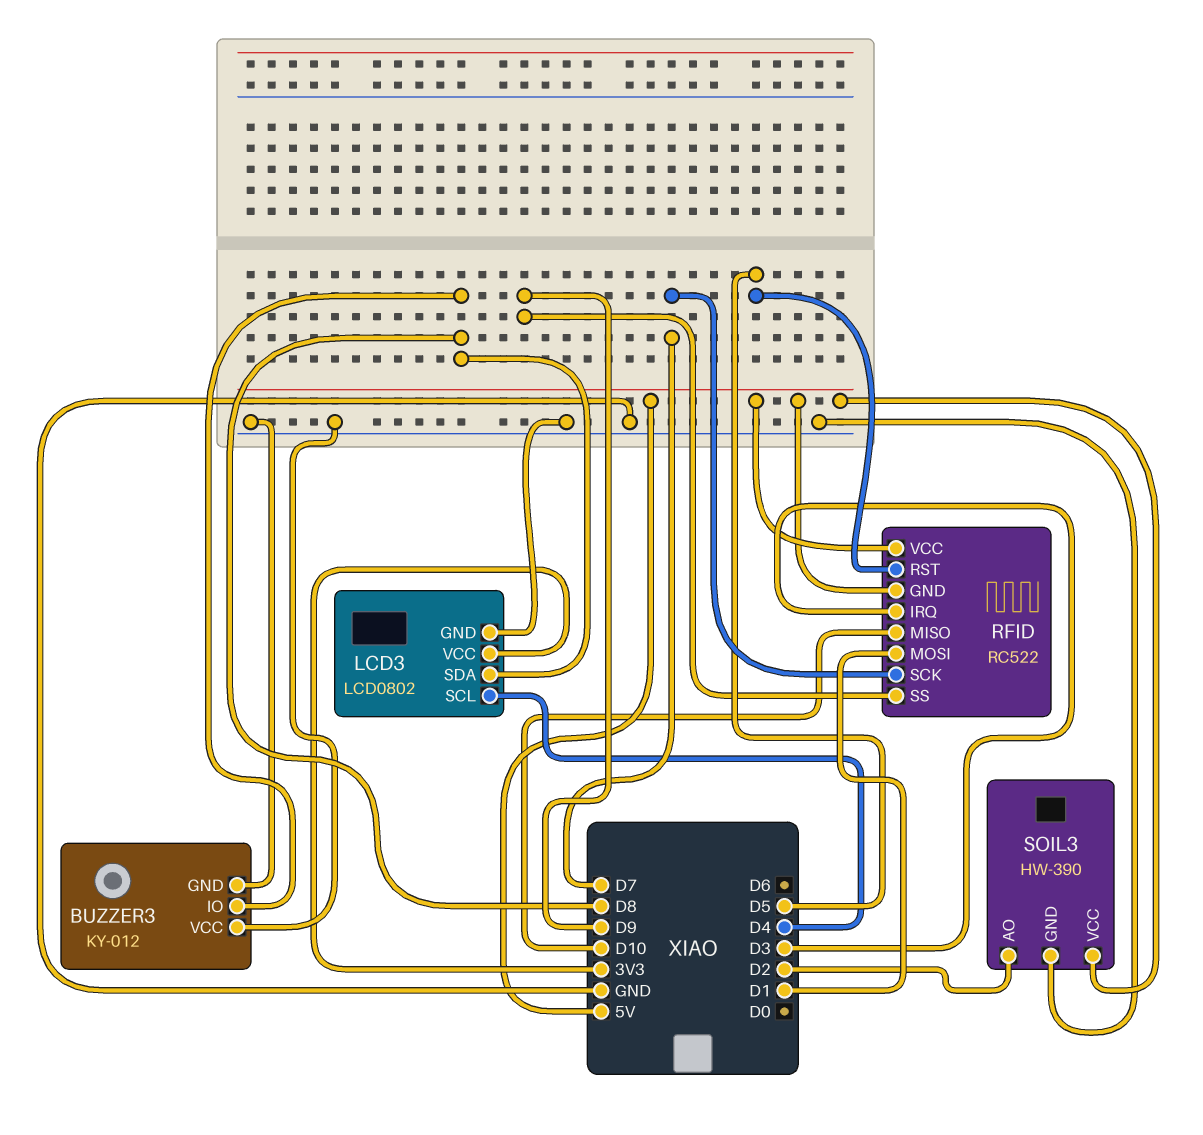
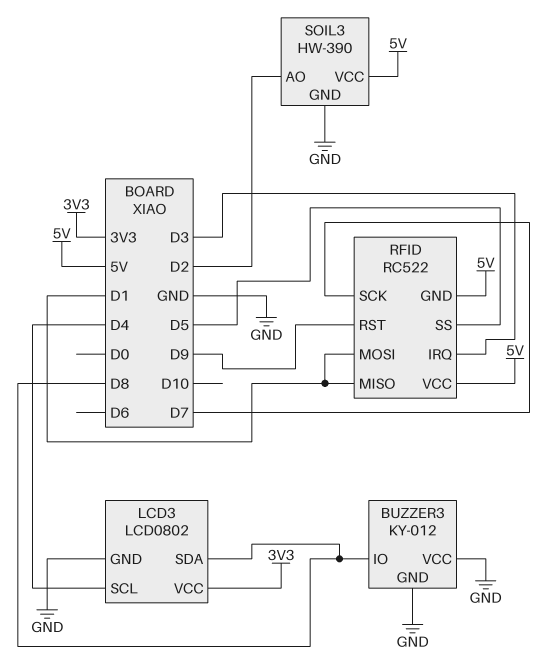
RFID pin MISO: D10 -> D1
RFID pin RST: D5 -> D9
RFID pin SS: D9 -> D5

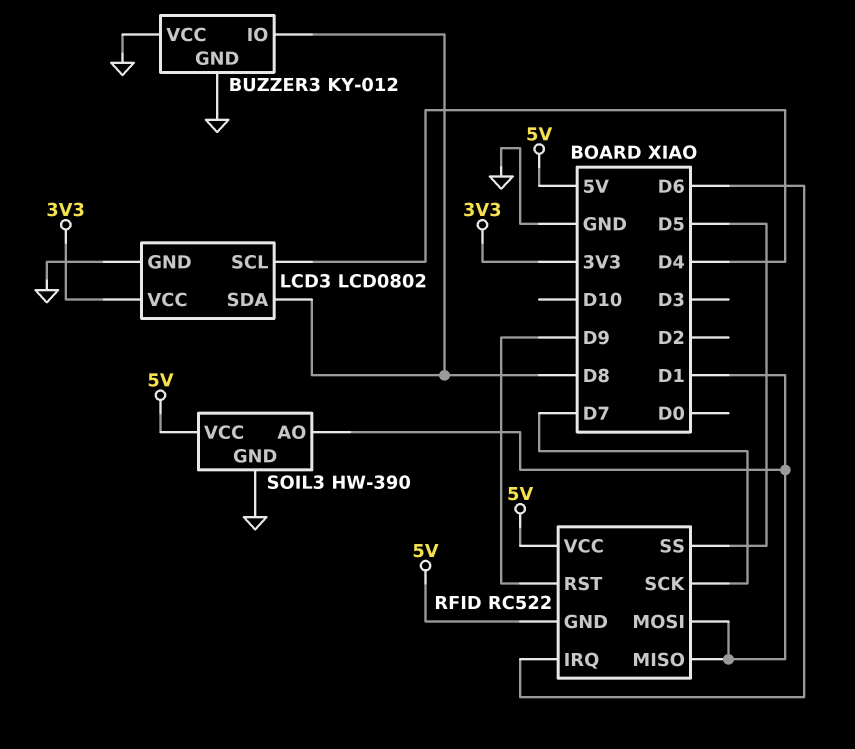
RFID pin IRQ: D3 -> D6
SOIL3 pin AO: D2 -> D1

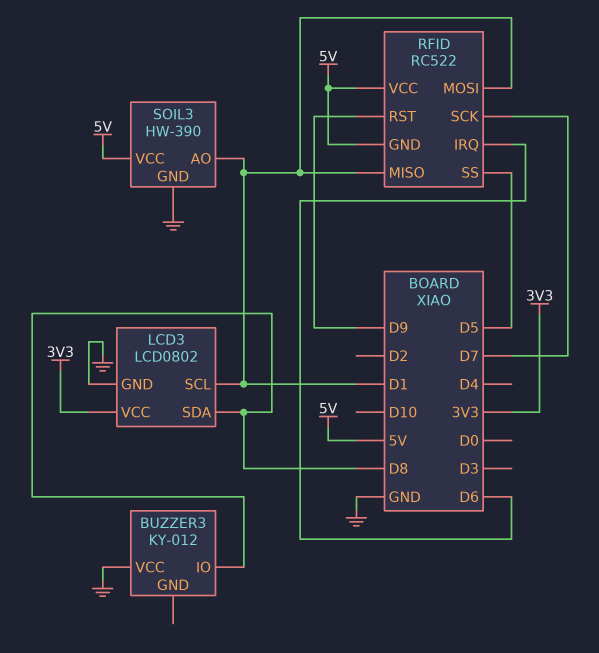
BUZZER3 pin GND: GND -> none
LCD3 pin SCL: D4 -> D1

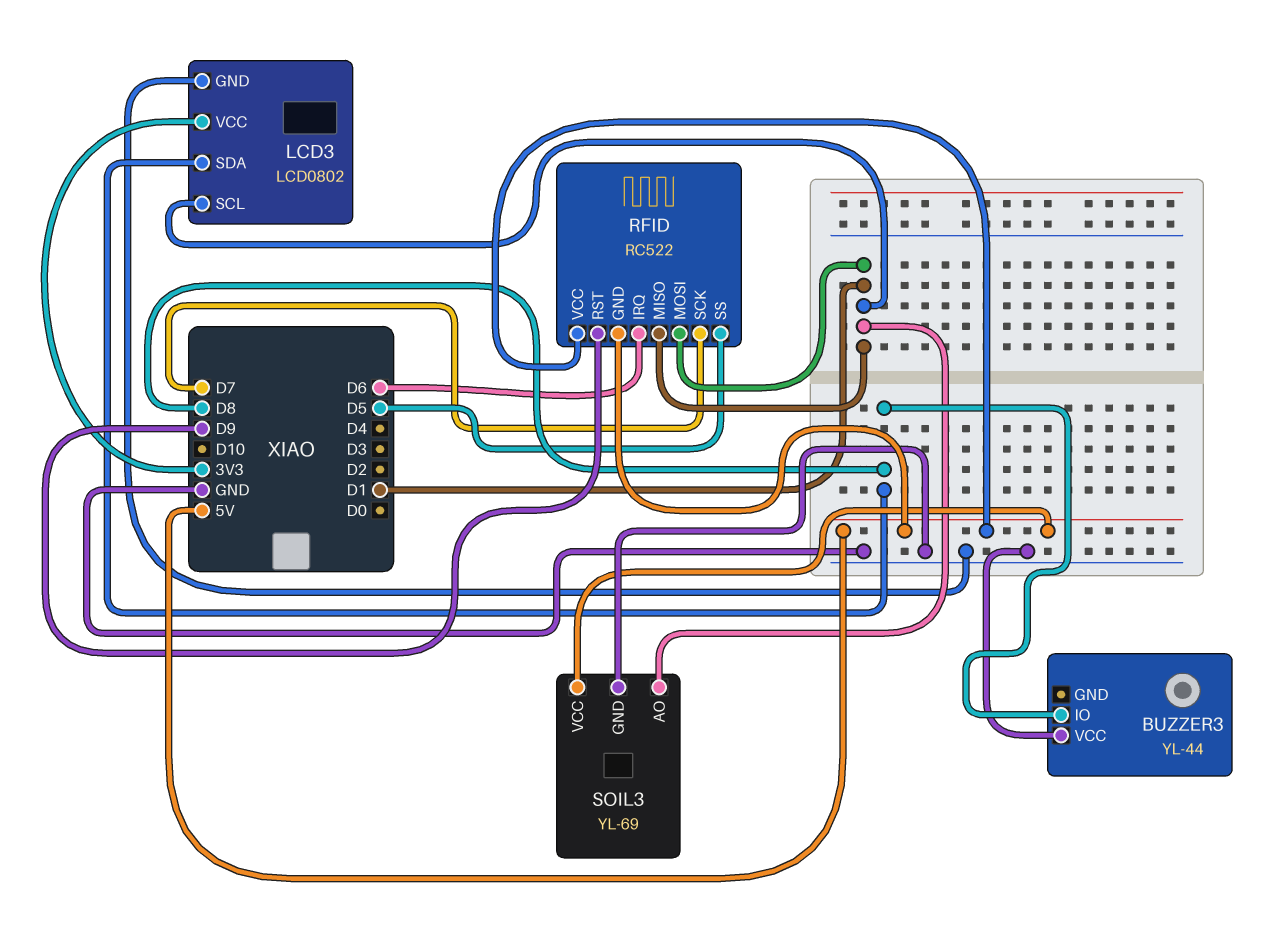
BUZZER3: KY-012 -> YL-44
SOIL3: HW-390 -> YL-69

